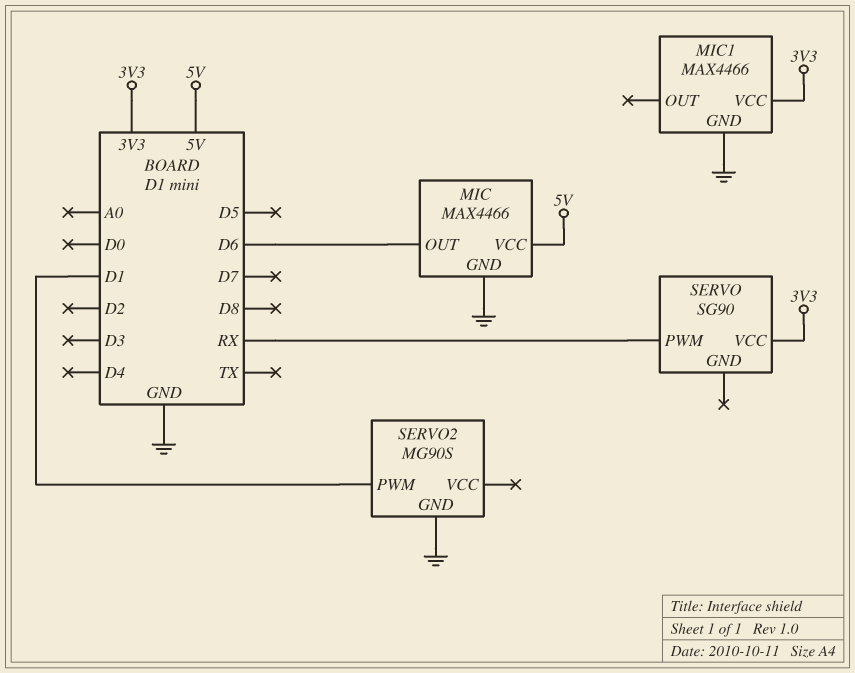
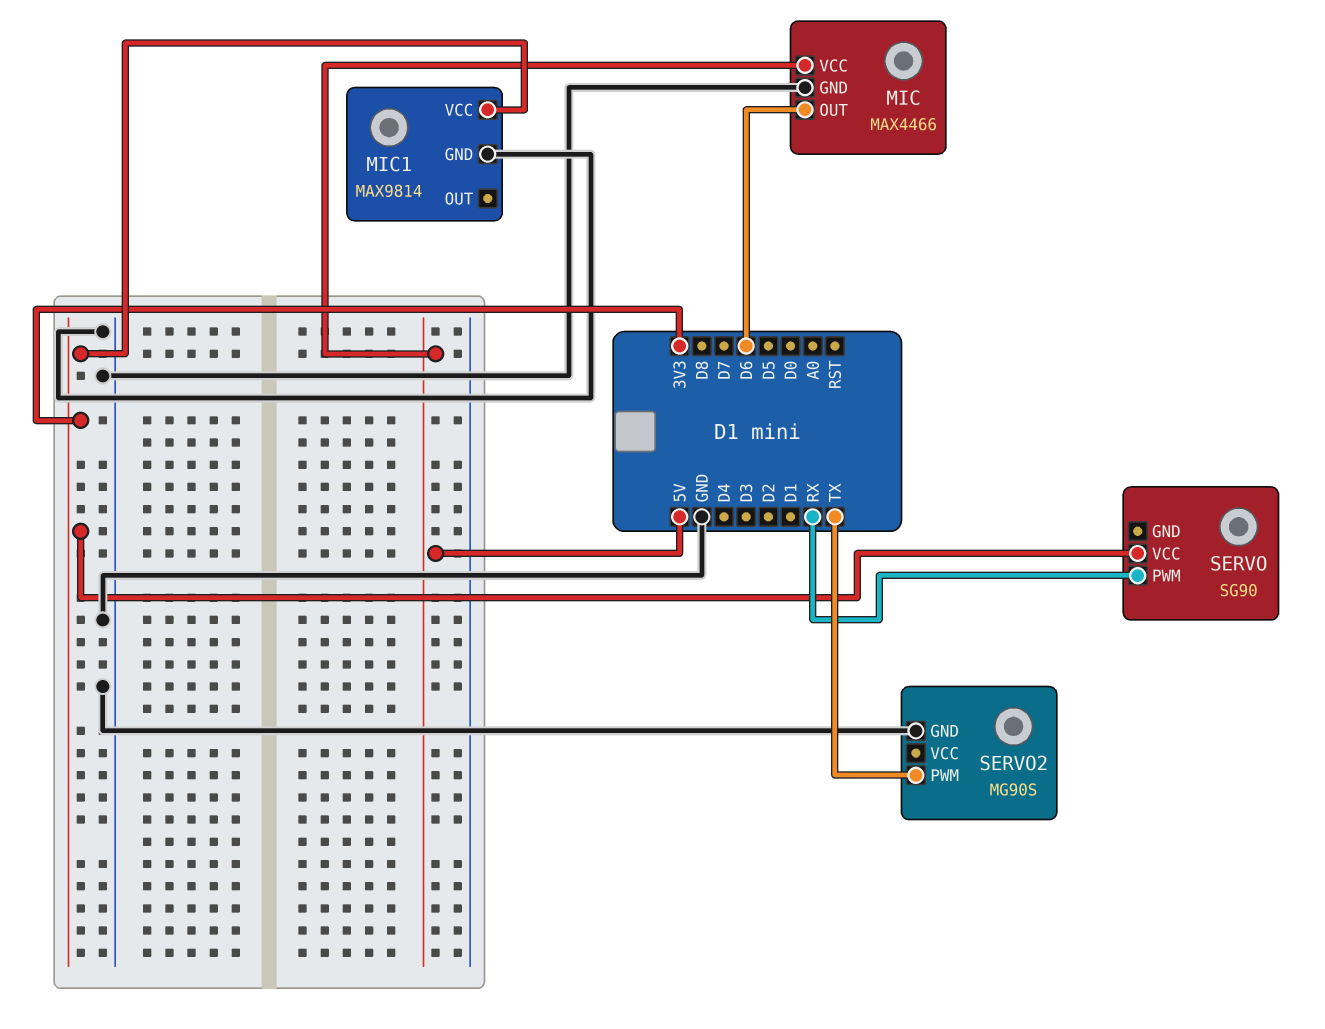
MIC1: MAX4466 -> MAX9814
SERVO2 pin PWM: D1 -> TX

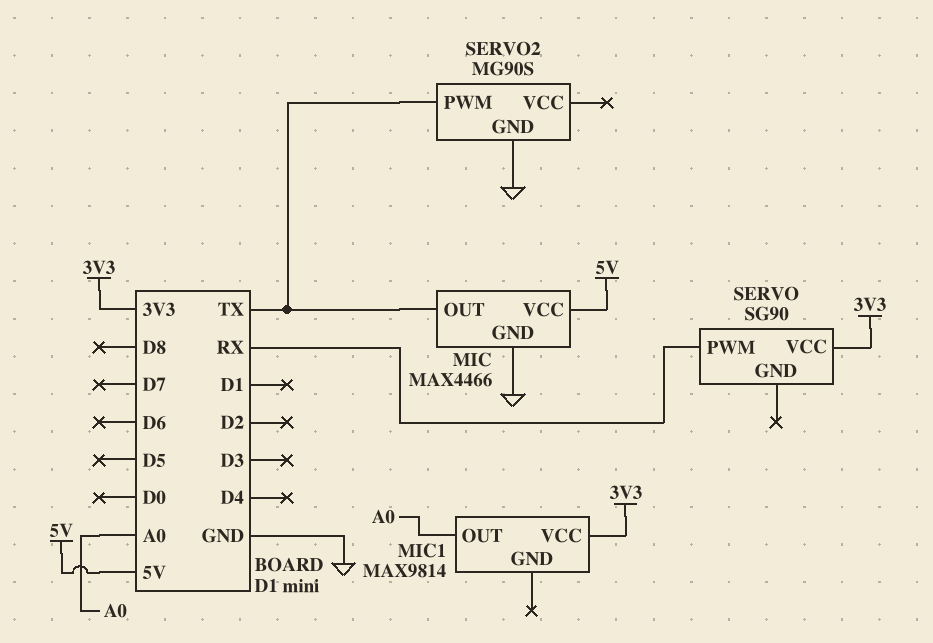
MIC pin OUT: D6 -> TX
MIC1 pin GND: GND -> none
MIC1 pin OUT: none -> A0

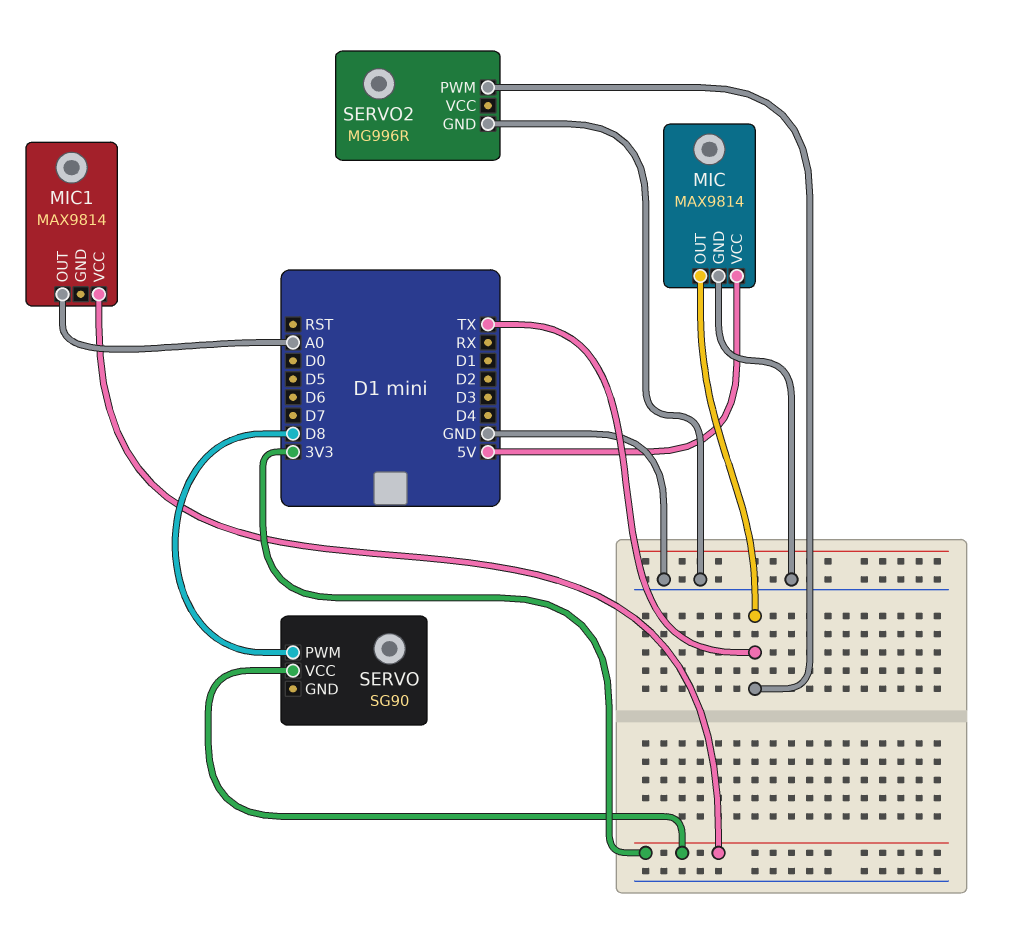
MIC: MAX4466 -> MAX9814
SERVO pin PWM: RX -> D8
SERVO2: MG90S -> MG996R

